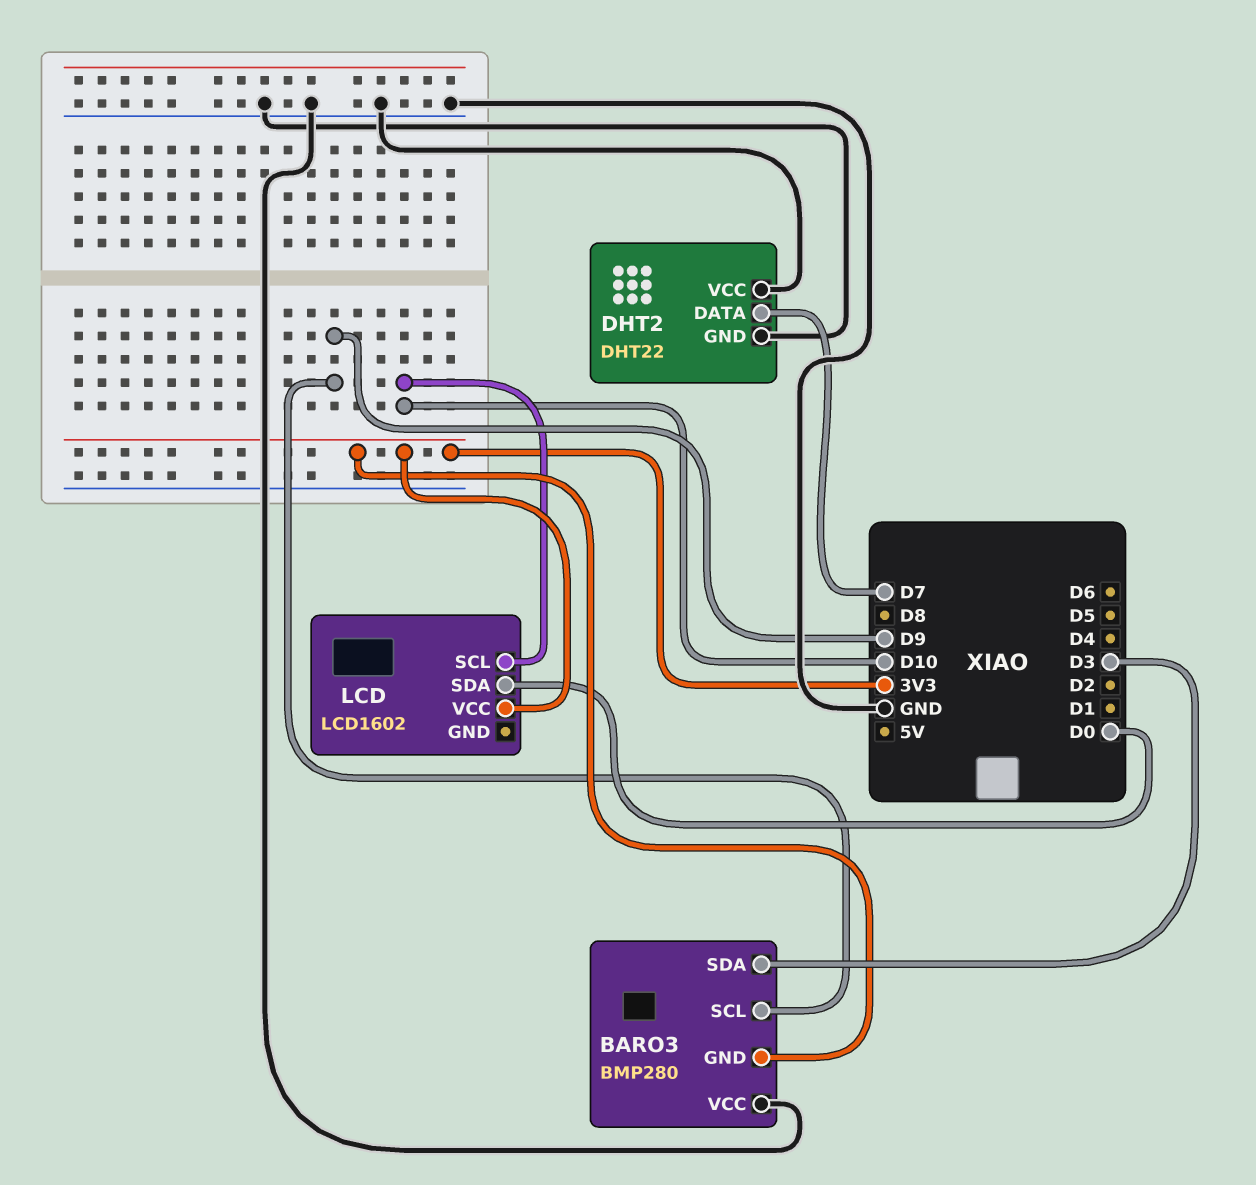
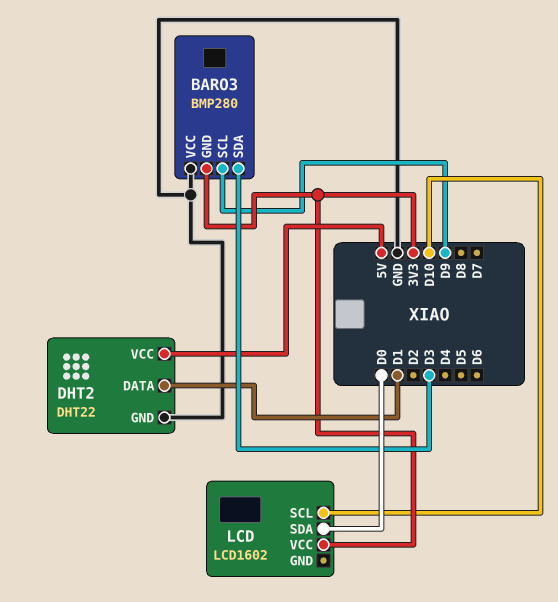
DHT2 pin DATA: D7 -> D1
DHT2 pin VCC: GND -> 5V

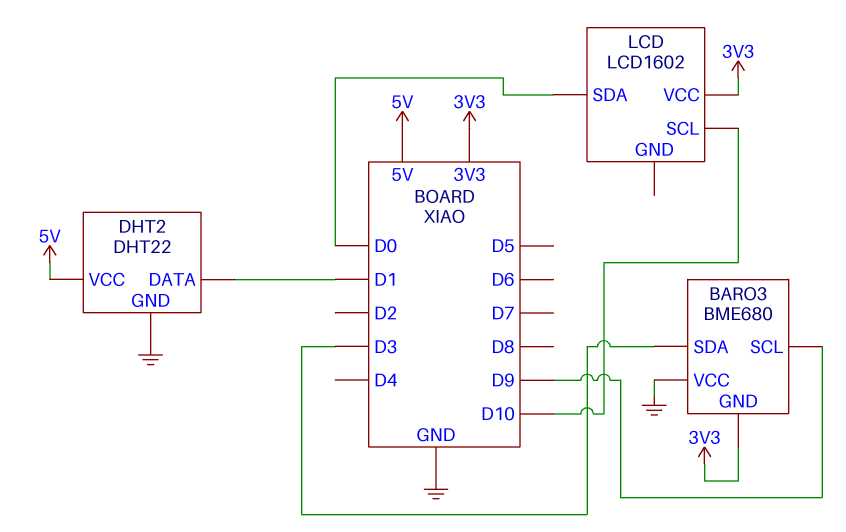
BARO3: BMP280 -> BME680

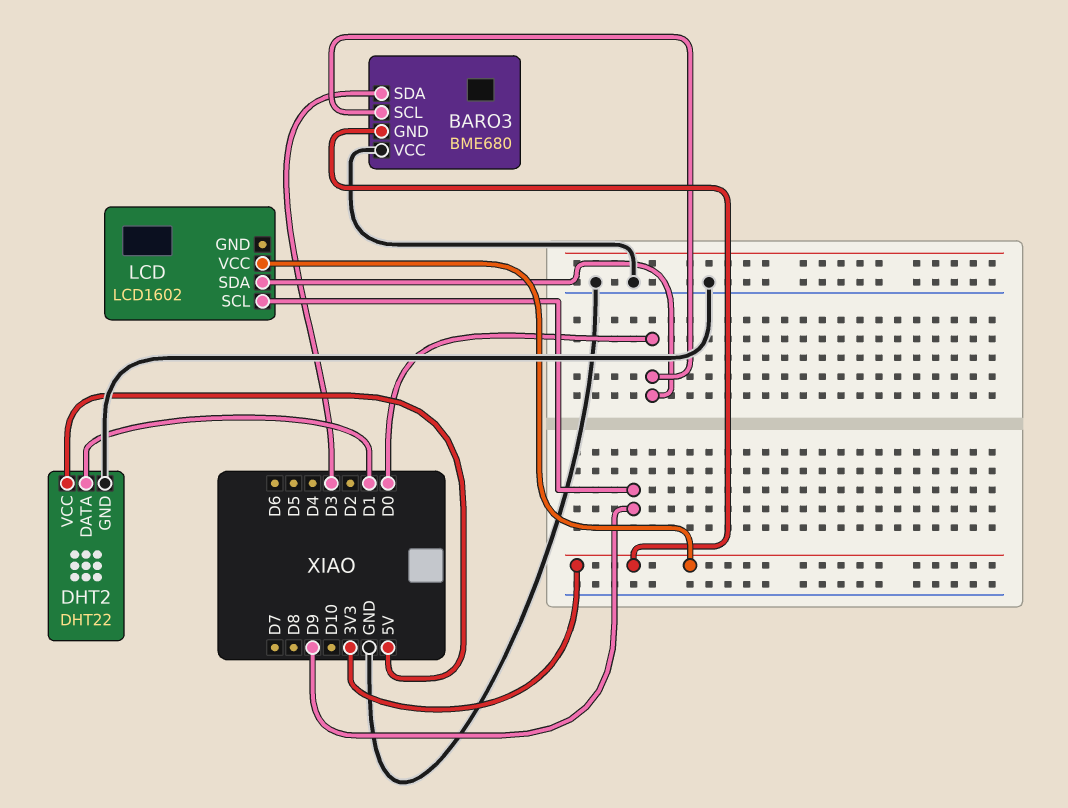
BARO3 pin SCL: D9 -> D0
LCD pin SCL: D10 -> D9

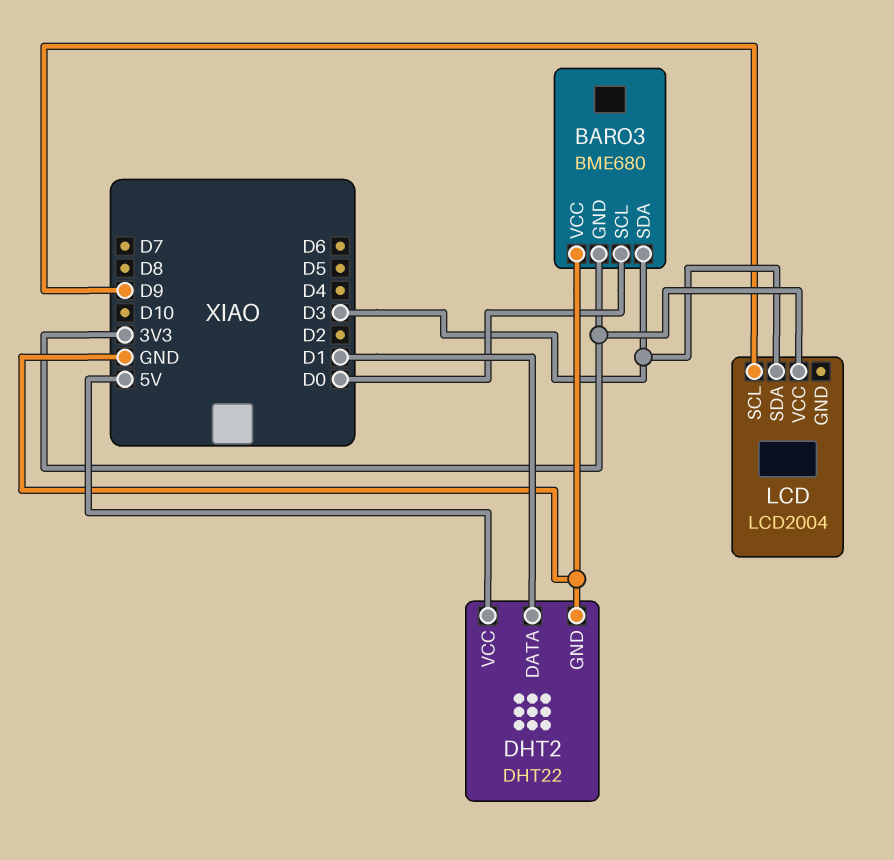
LCD: LCD1602 -> LCD2004
LCD pin SDA: D0 -> D3

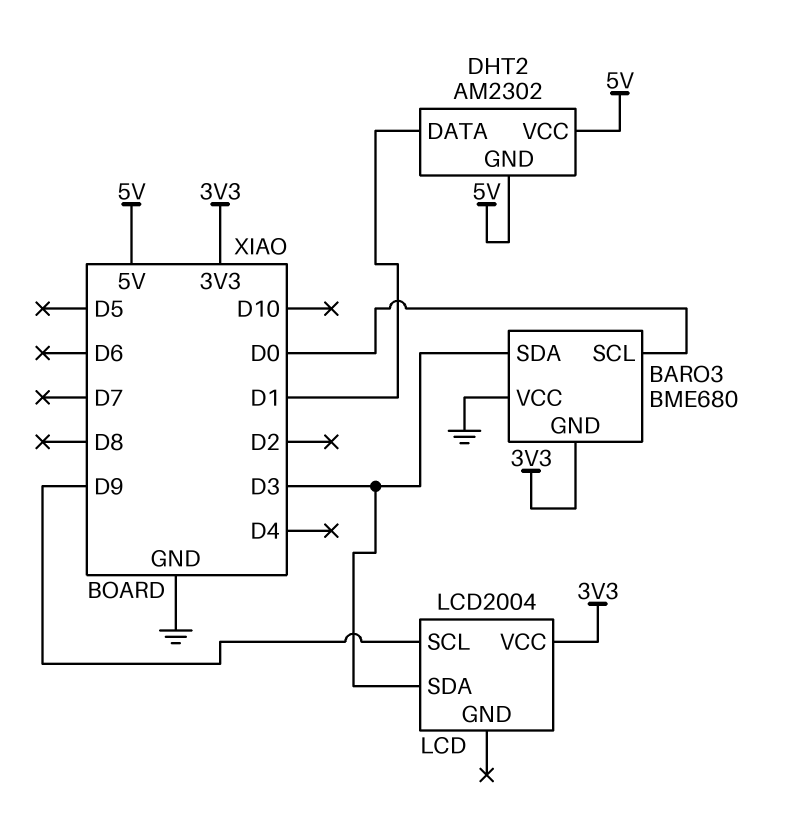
DHT2: DHT22 -> AM2302
DHT2 pin GND: GND -> 5V

